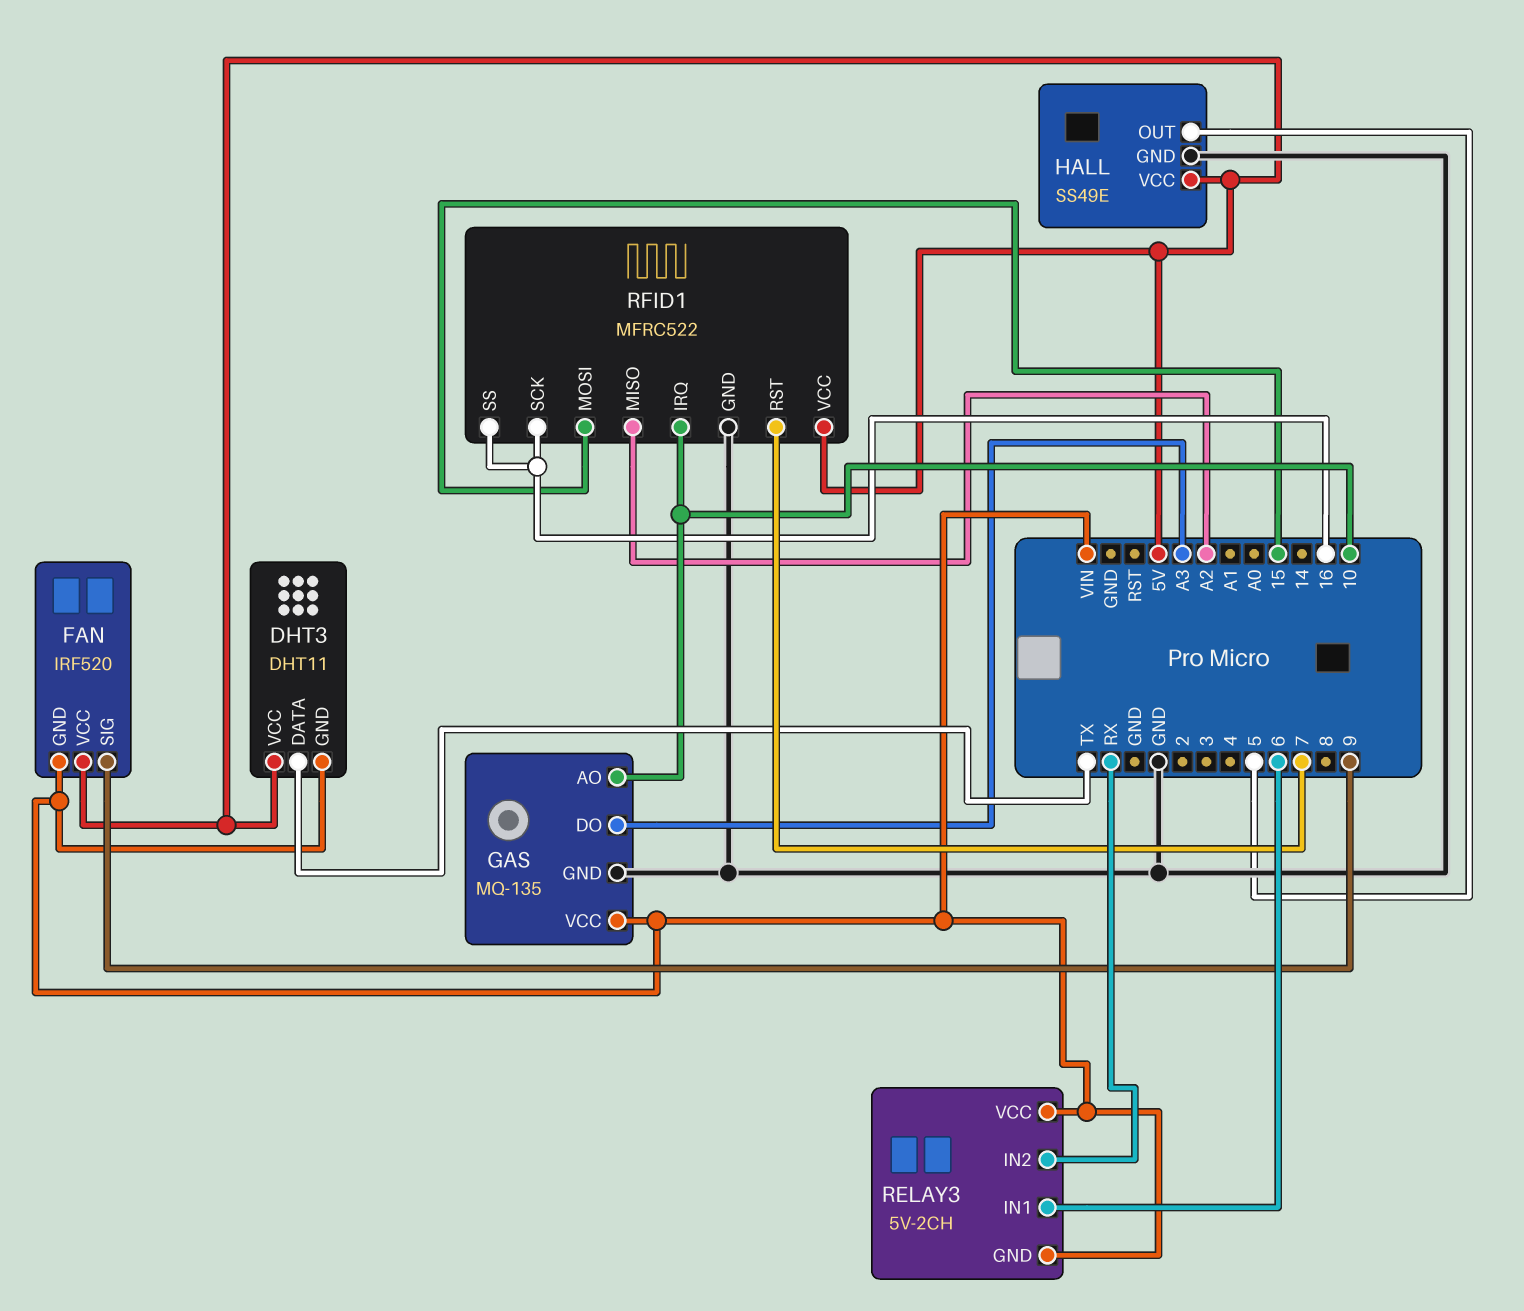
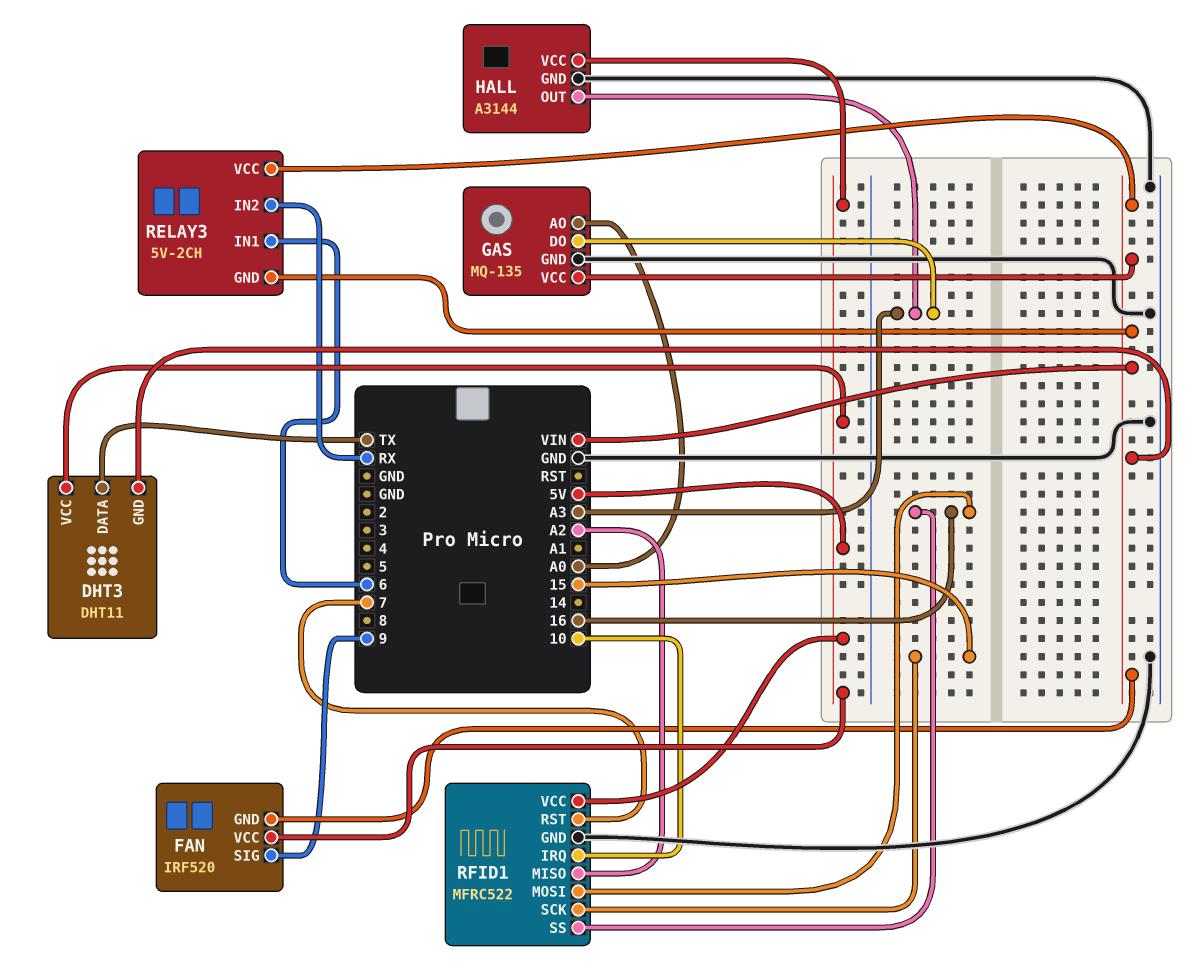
GAS pin AO: 10 -> A0
HALL: SS49E -> A3144
HALL pin OUT: 5 -> A3
RFID1 pin MOSI: 15 -> 16
RFID1 pin SCK: 16 -> 15

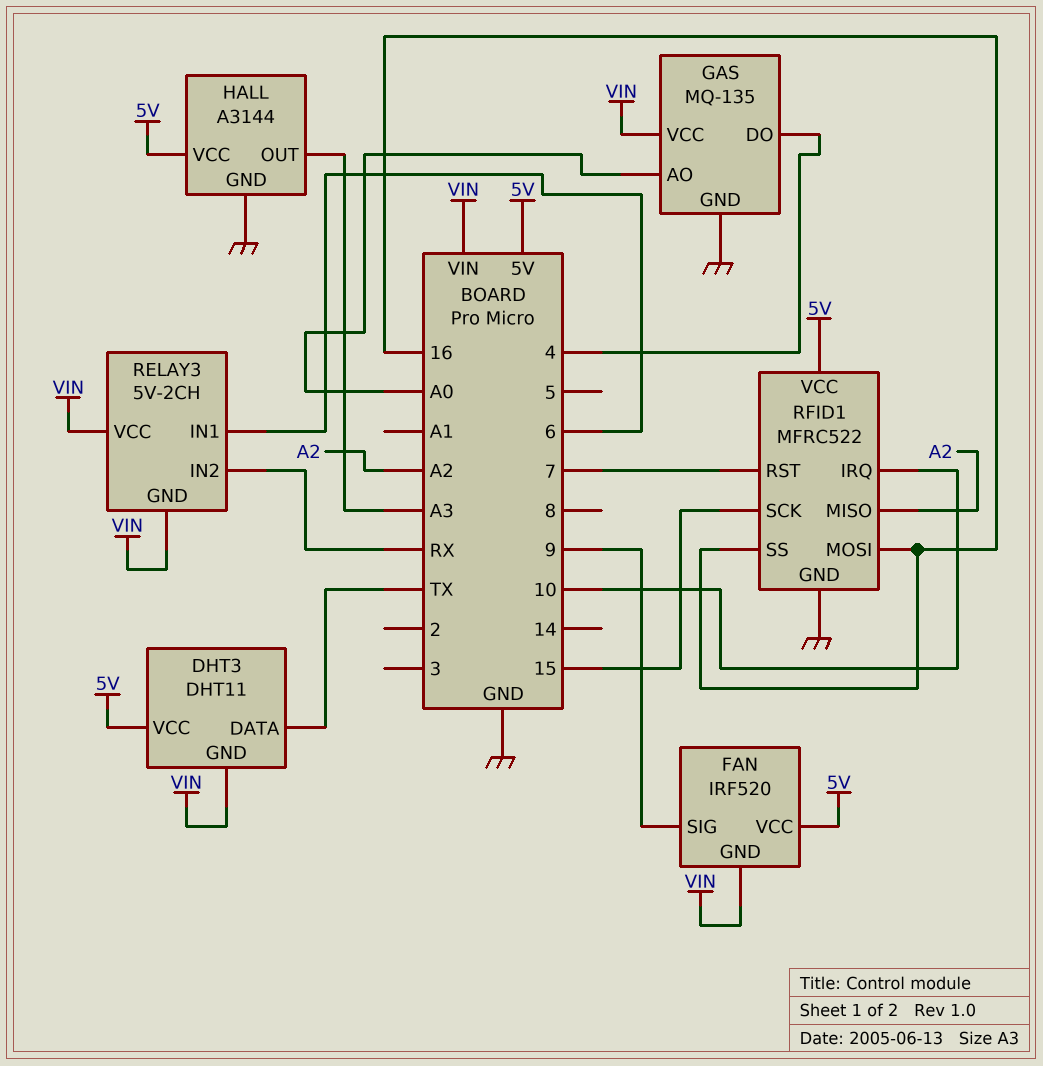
GAS pin DO: A3 -> 4

